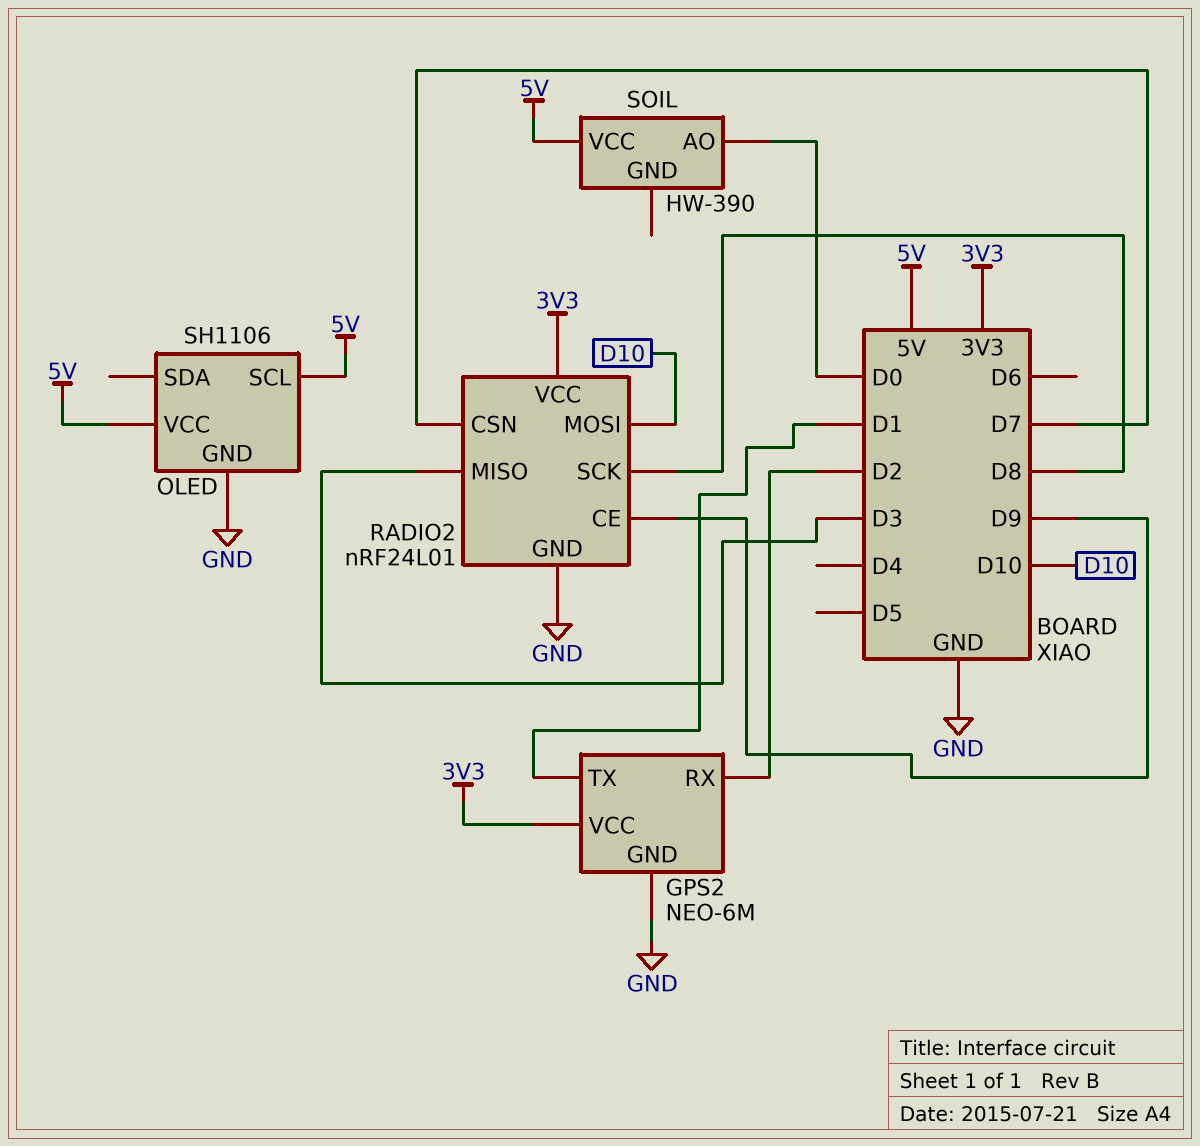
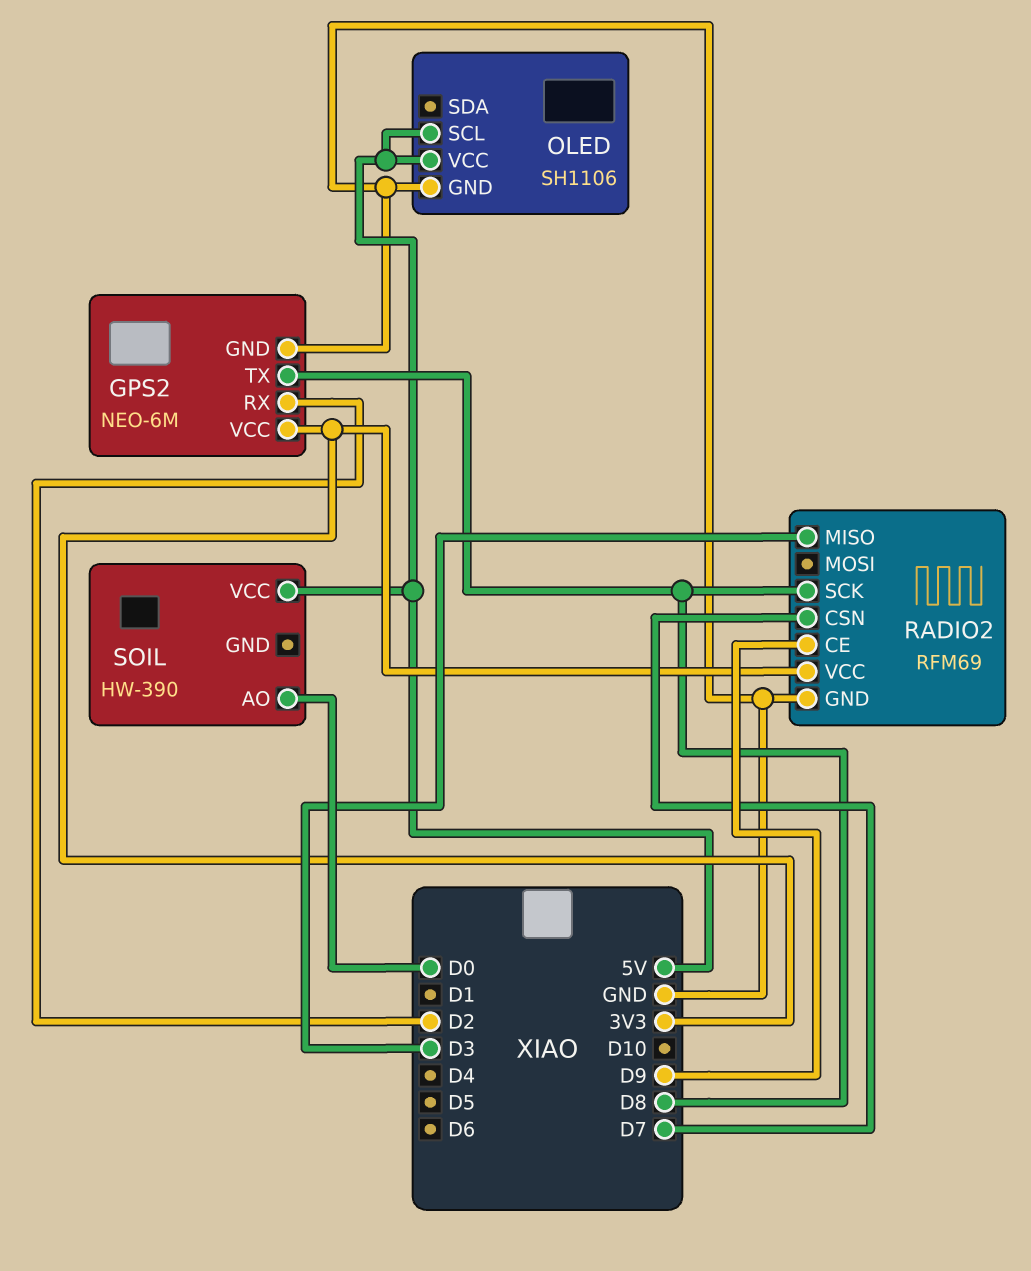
GPS2 pin TX: D1 -> D8
RADIO2: nRF24L01 -> RFM69
RADIO2 pin MOSI: D10 -> none

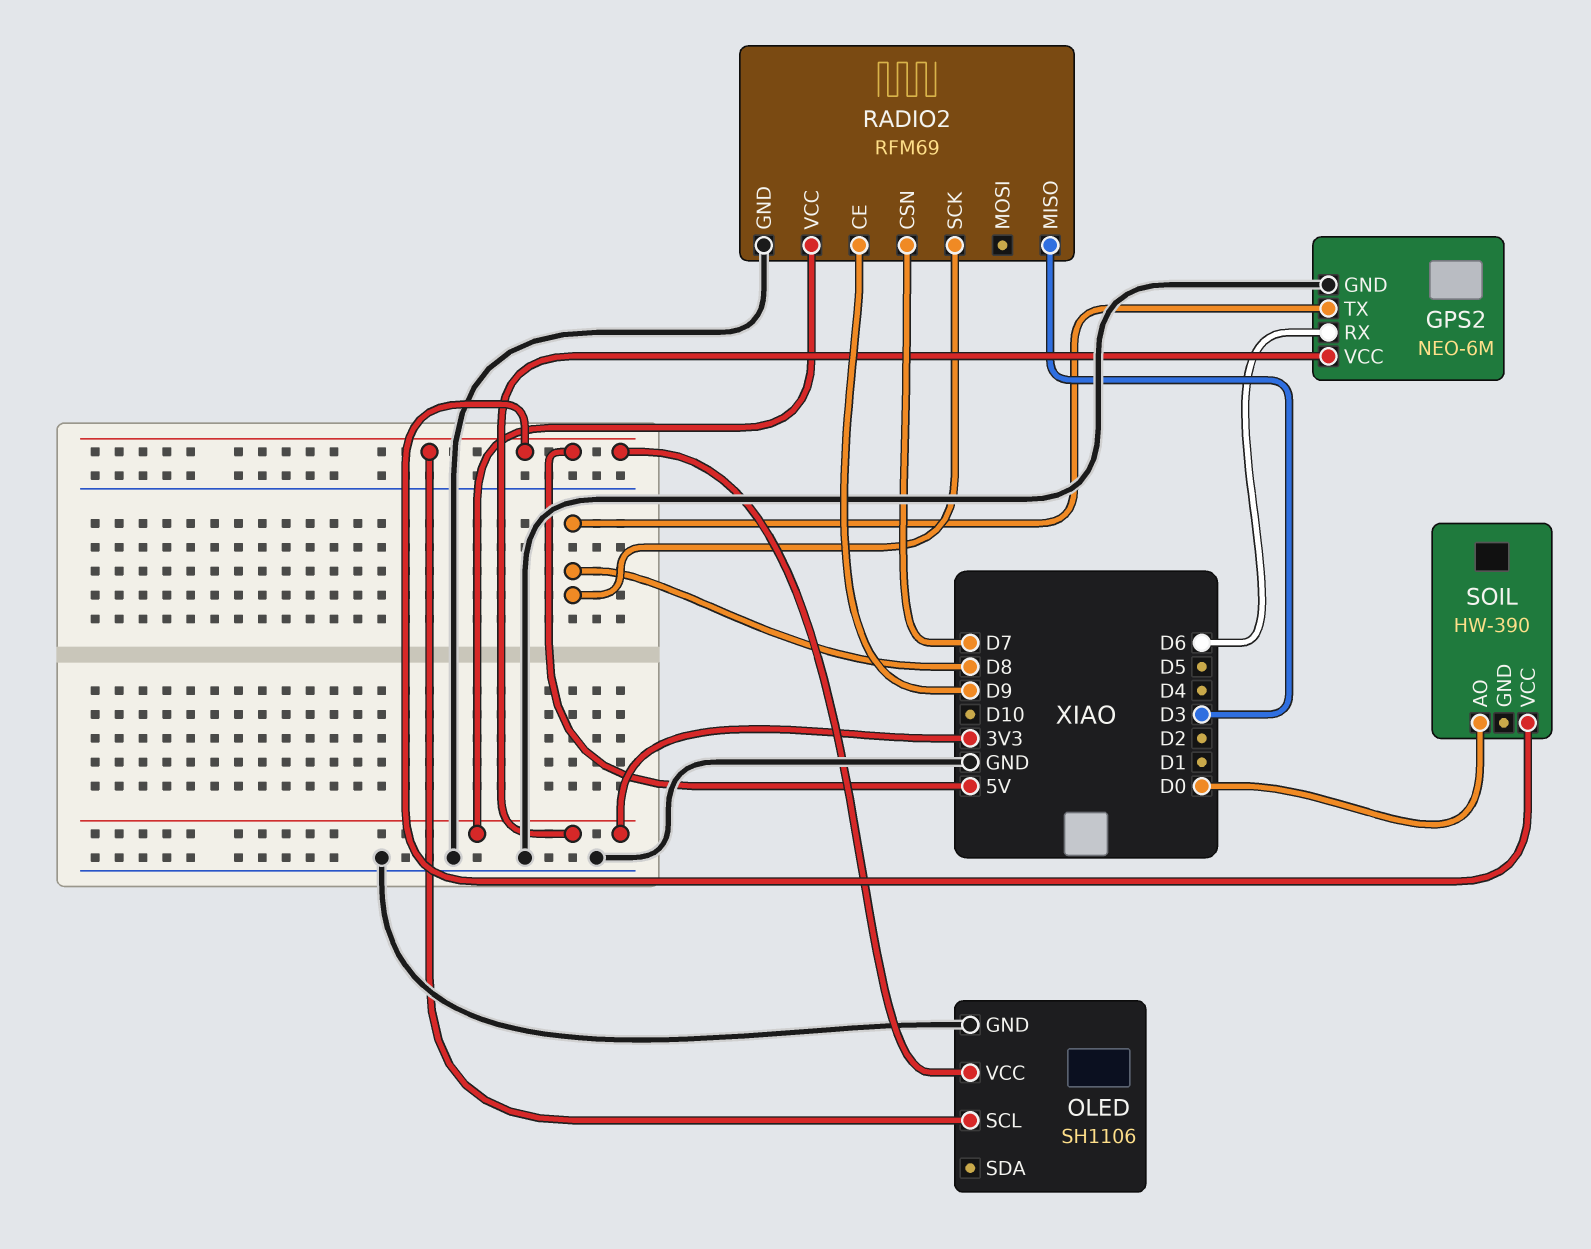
GPS2 pin RX: D2 -> D6

